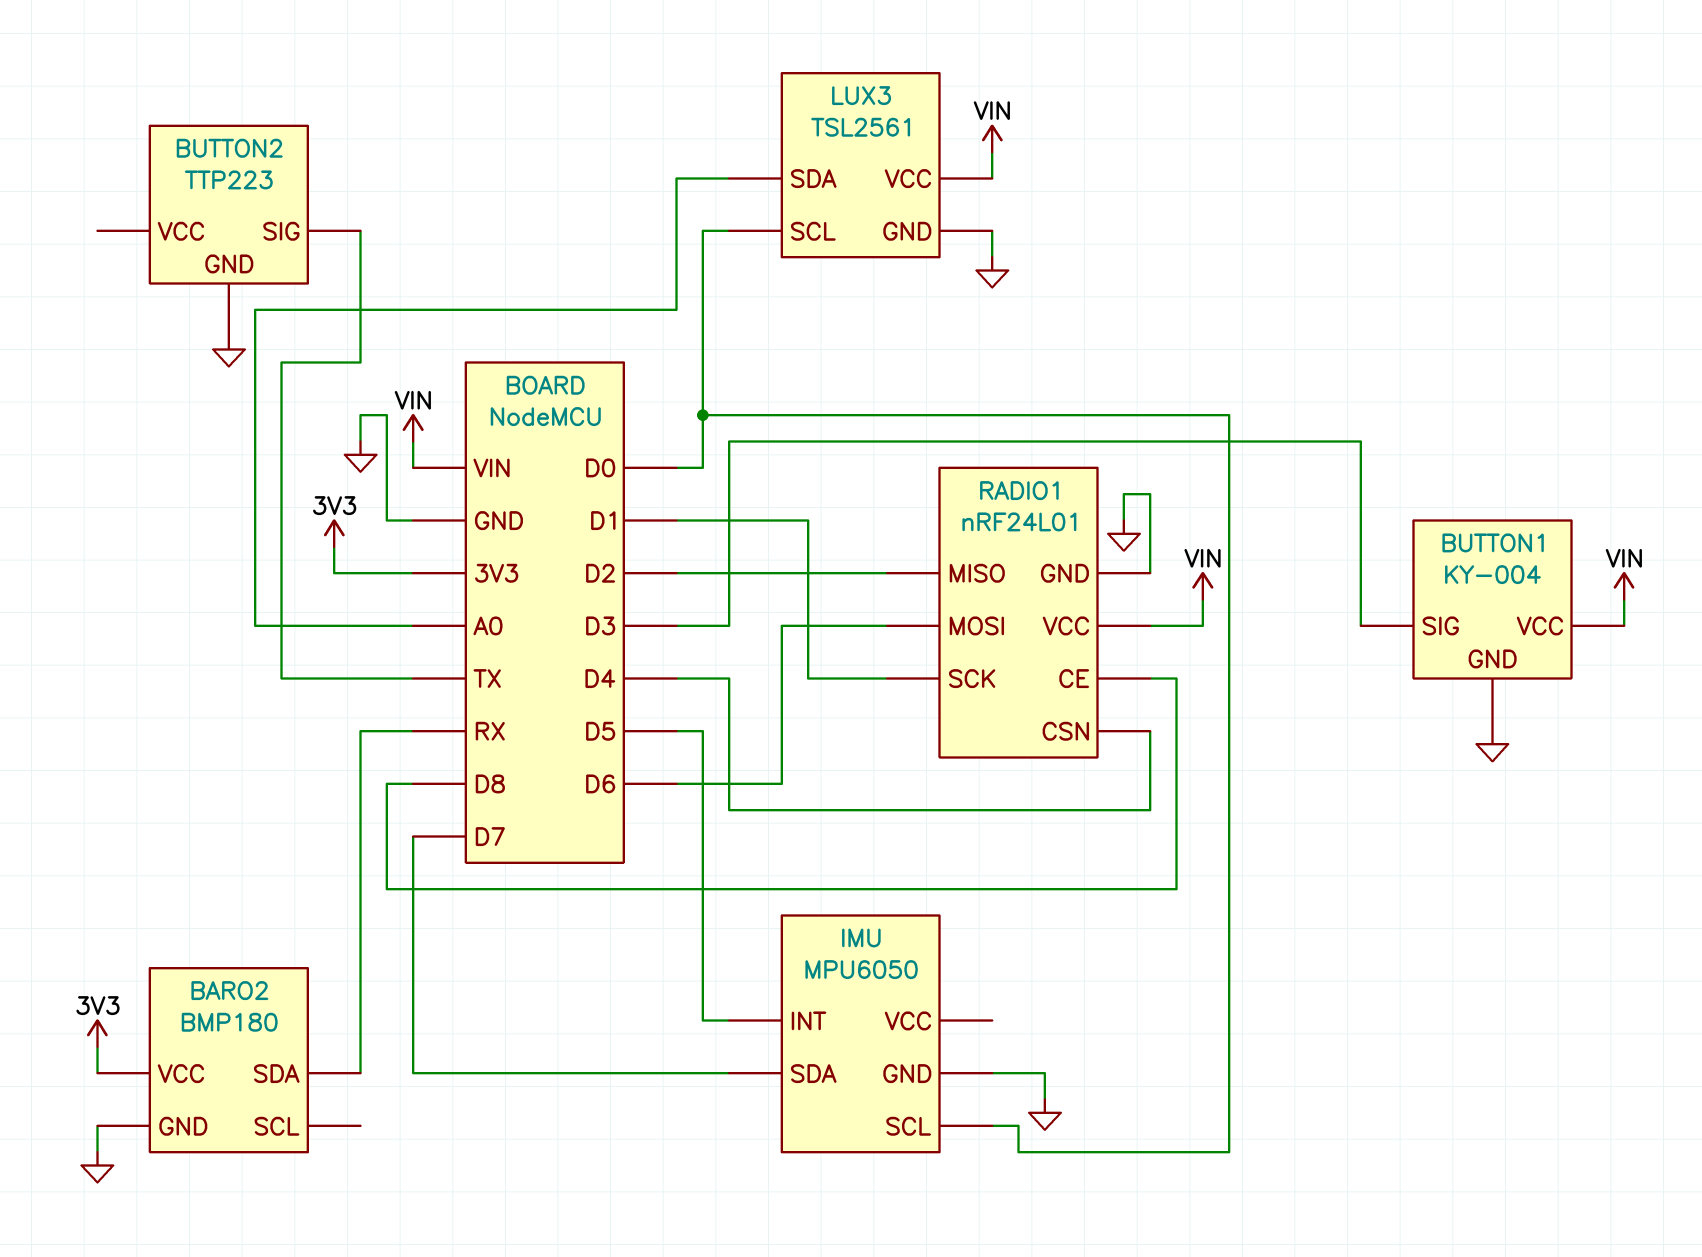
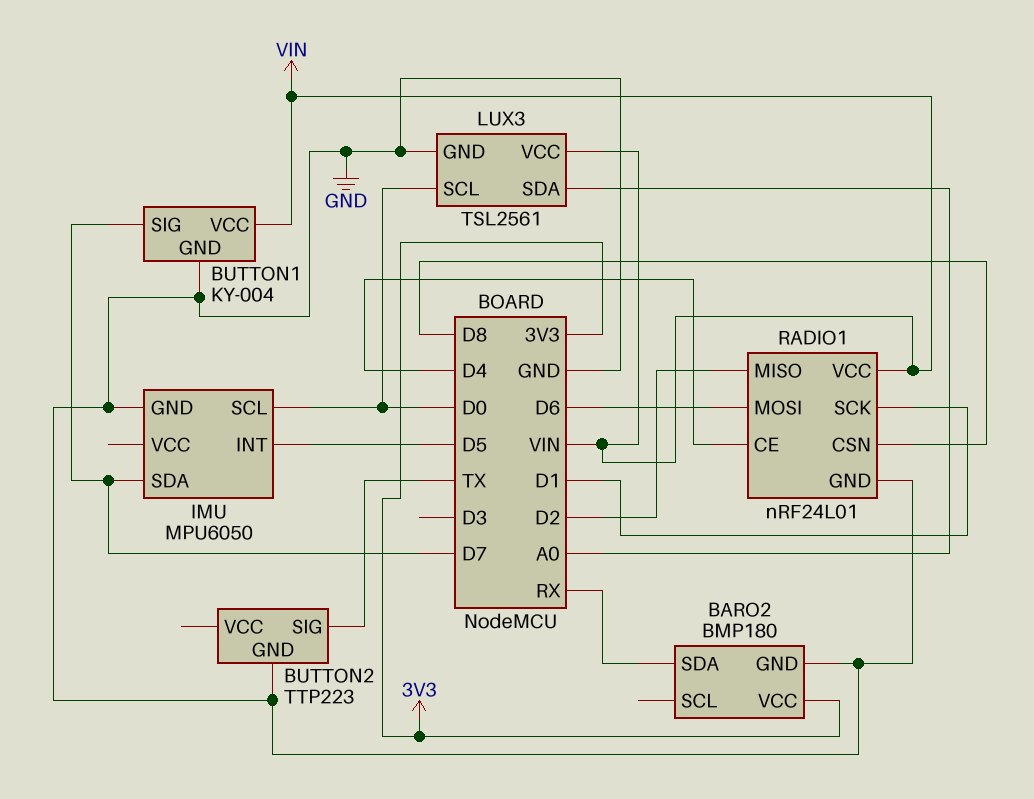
BUTTON1 pin SIG: D3 -> D7
RADIO1 pin CE: D8 -> D4
RADIO1 pin CSN: D4 -> D8

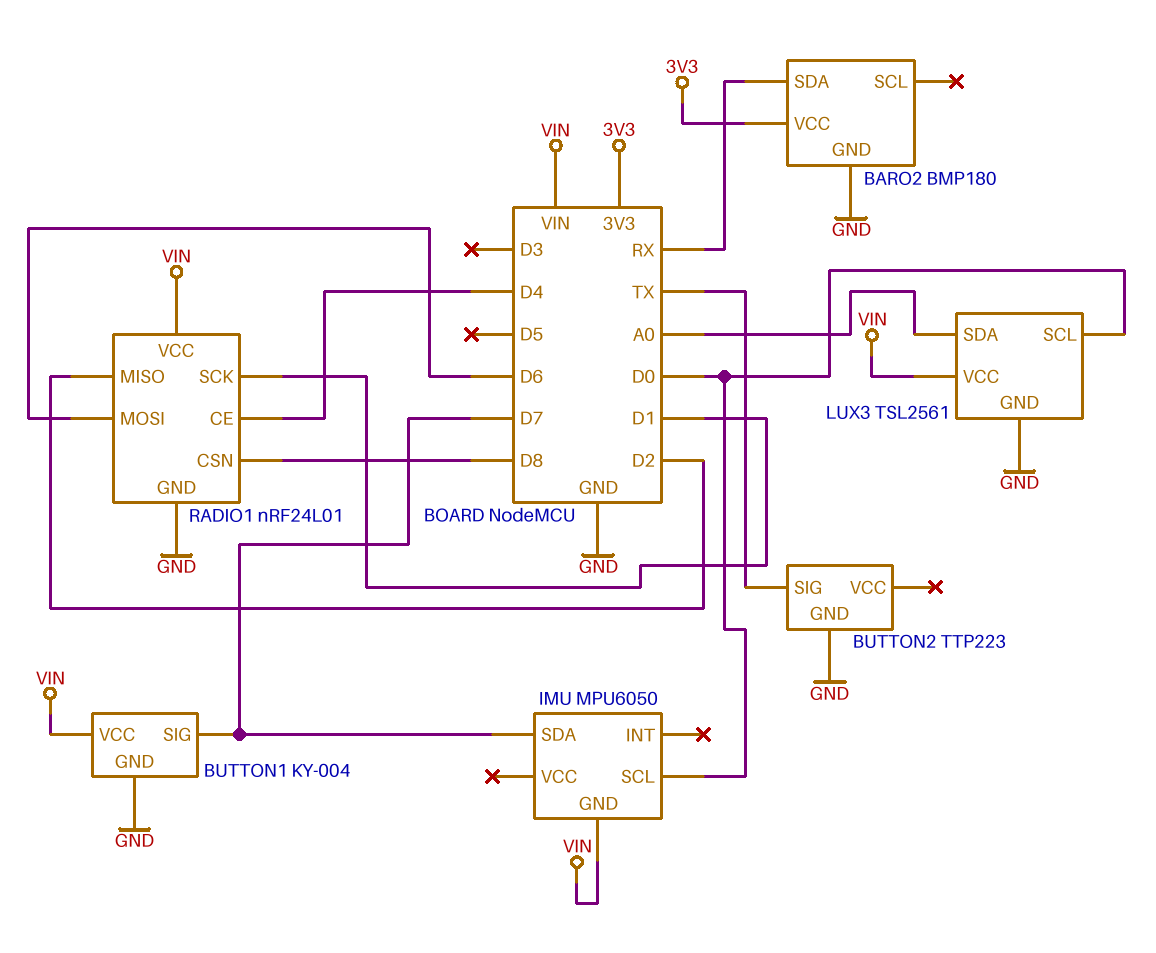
IMU pin GND: GND -> VIN
IMU pin INT: D5 -> none

